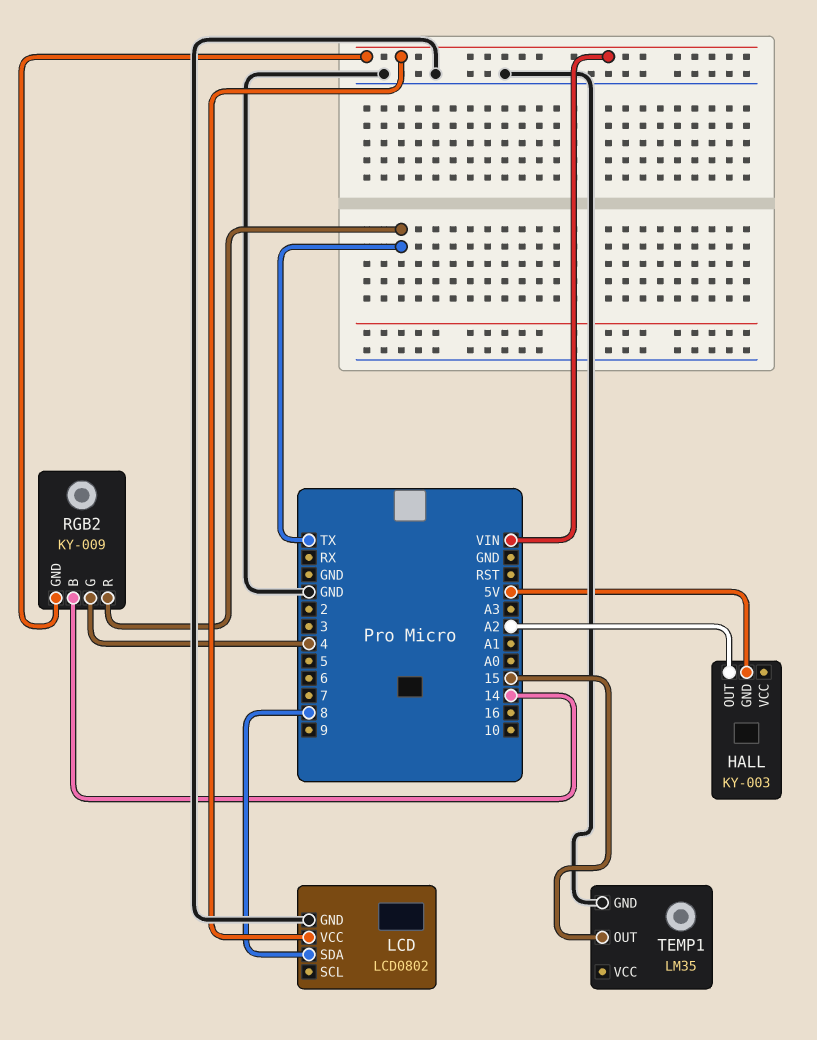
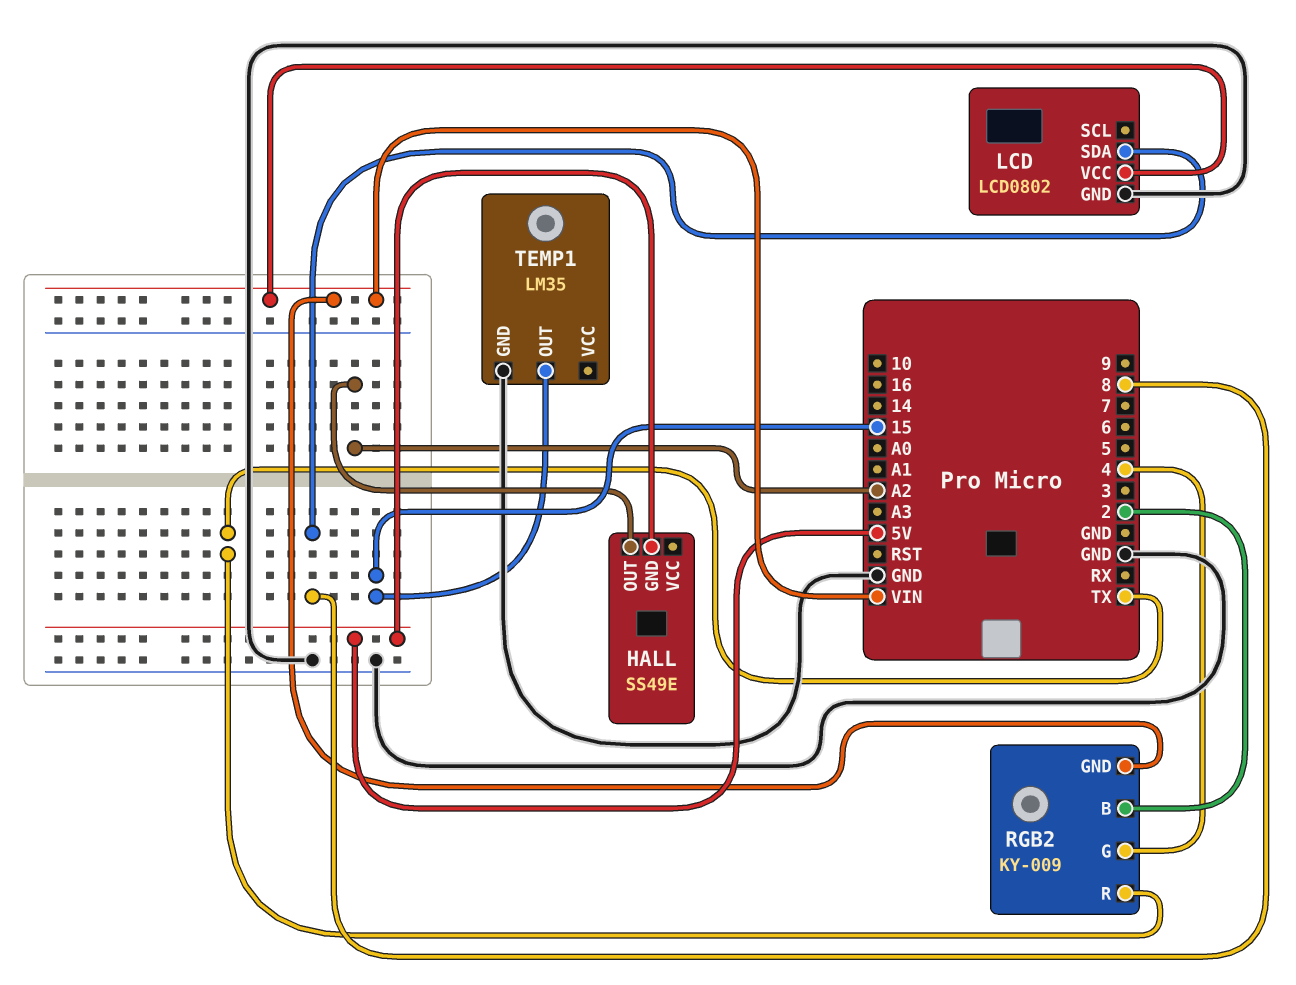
HALL: KY-003 -> SS49E
RGB2 pin B: 14 -> 2

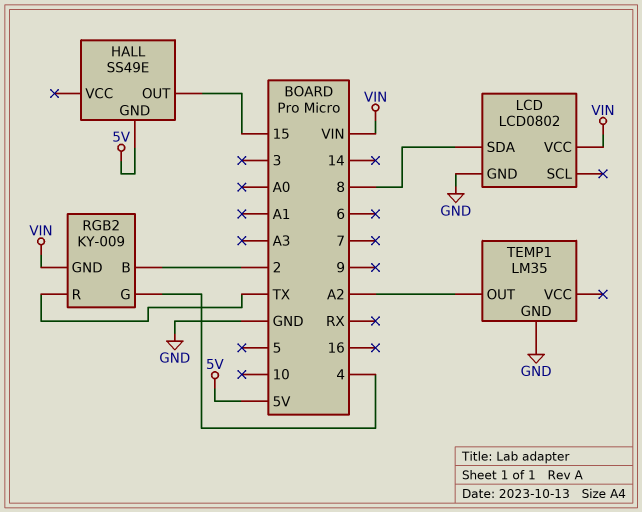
HALL pin OUT: A2 -> 15
TEMP1 pin OUT: 15 -> A2

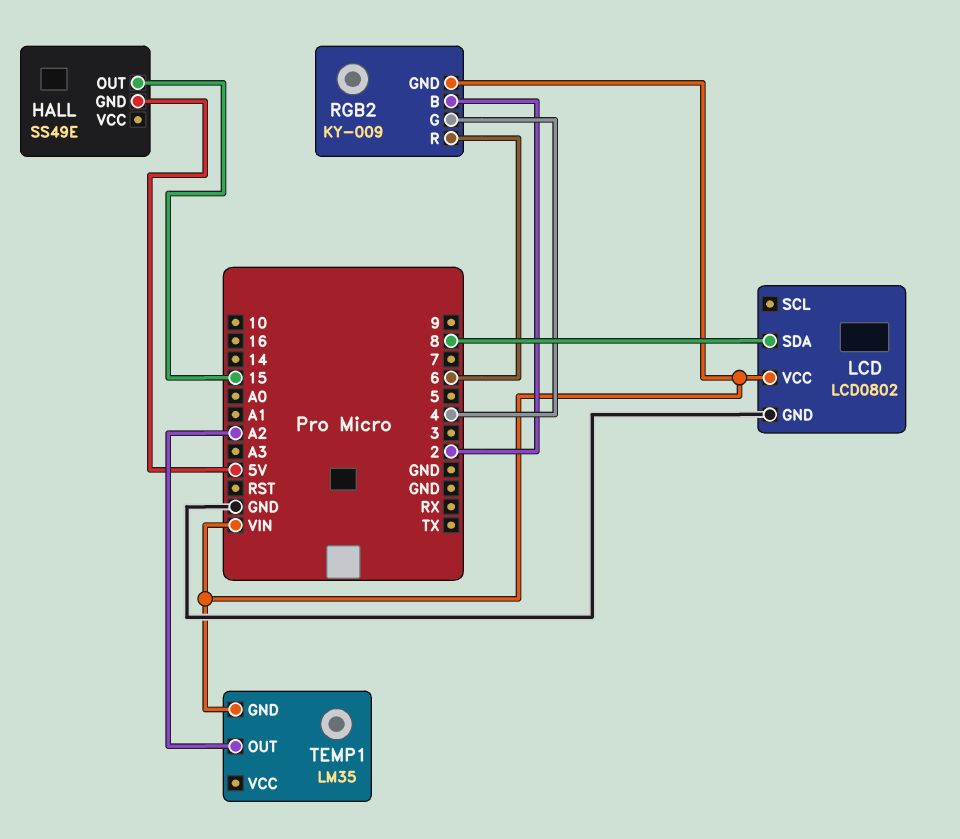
RGB2 pin R: TX -> 6
TEMP1 pin GND: GND -> VIN

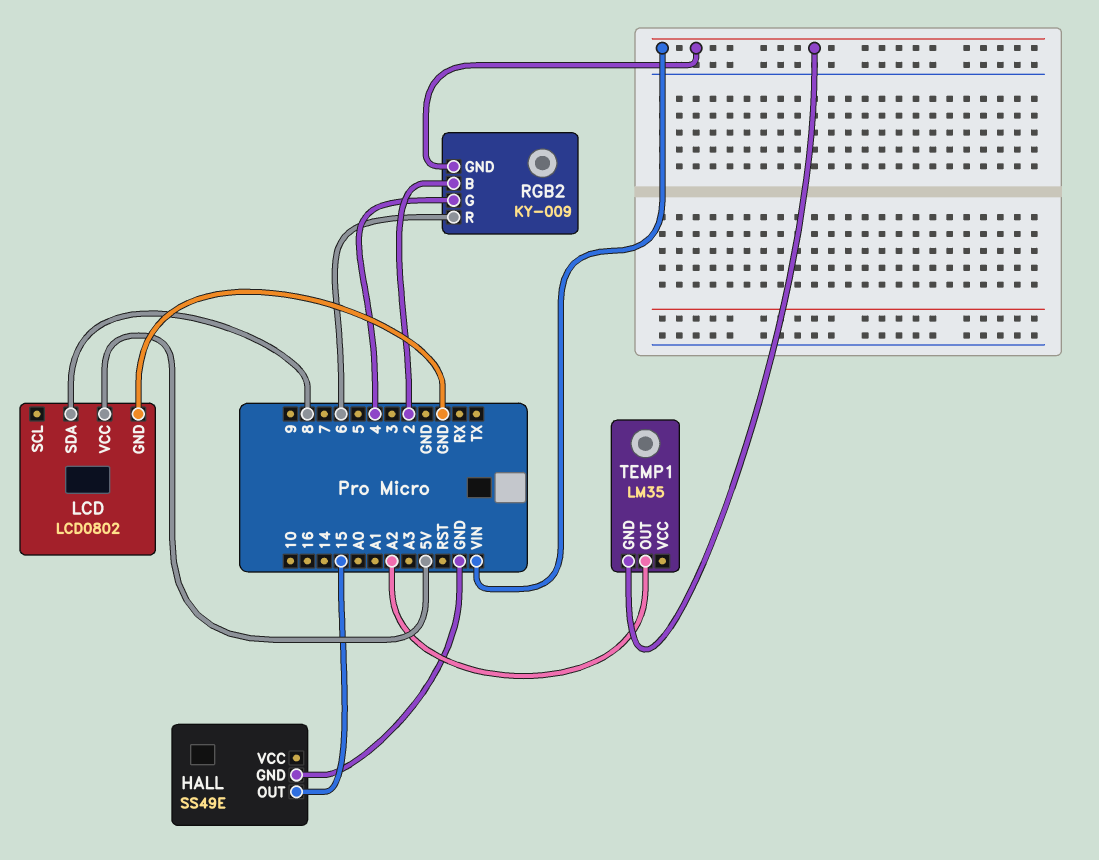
HALL pin GND: 5V -> GND
LCD pin VCC: VIN -> 5V

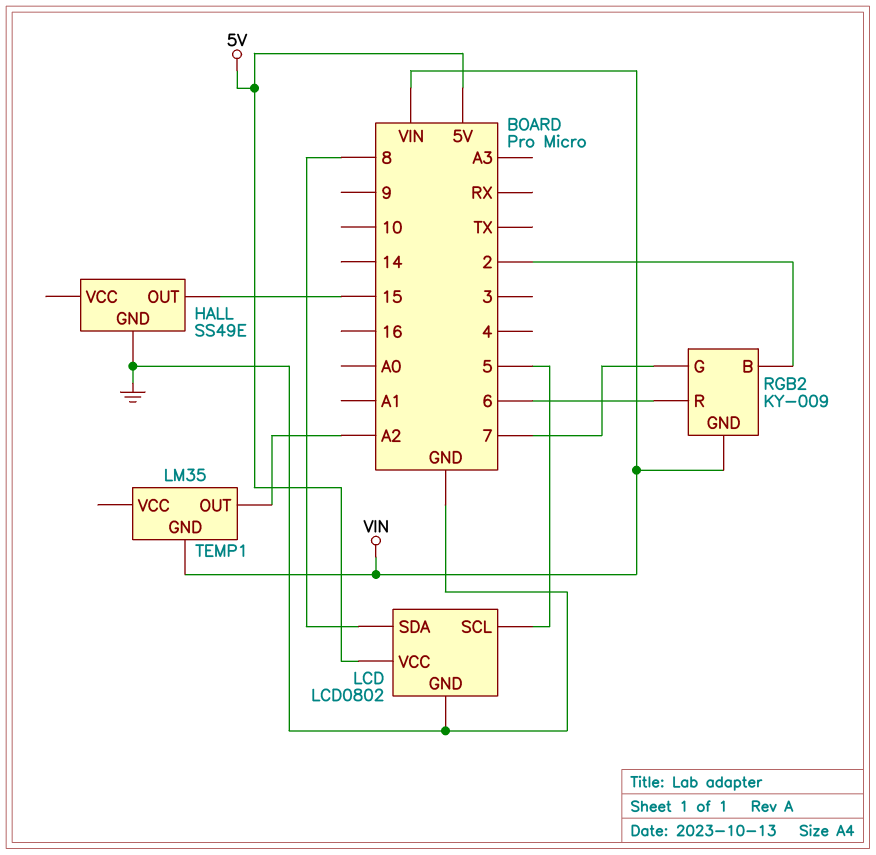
LCD pin SCL: none -> 5
RGB2 pin G: 4 -> 7

